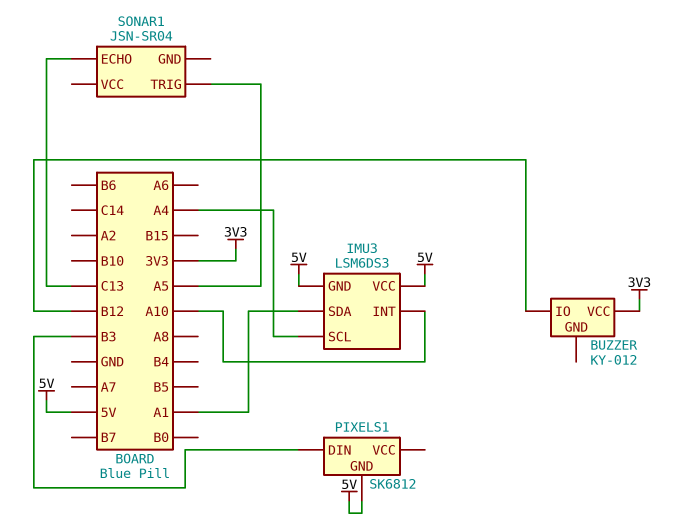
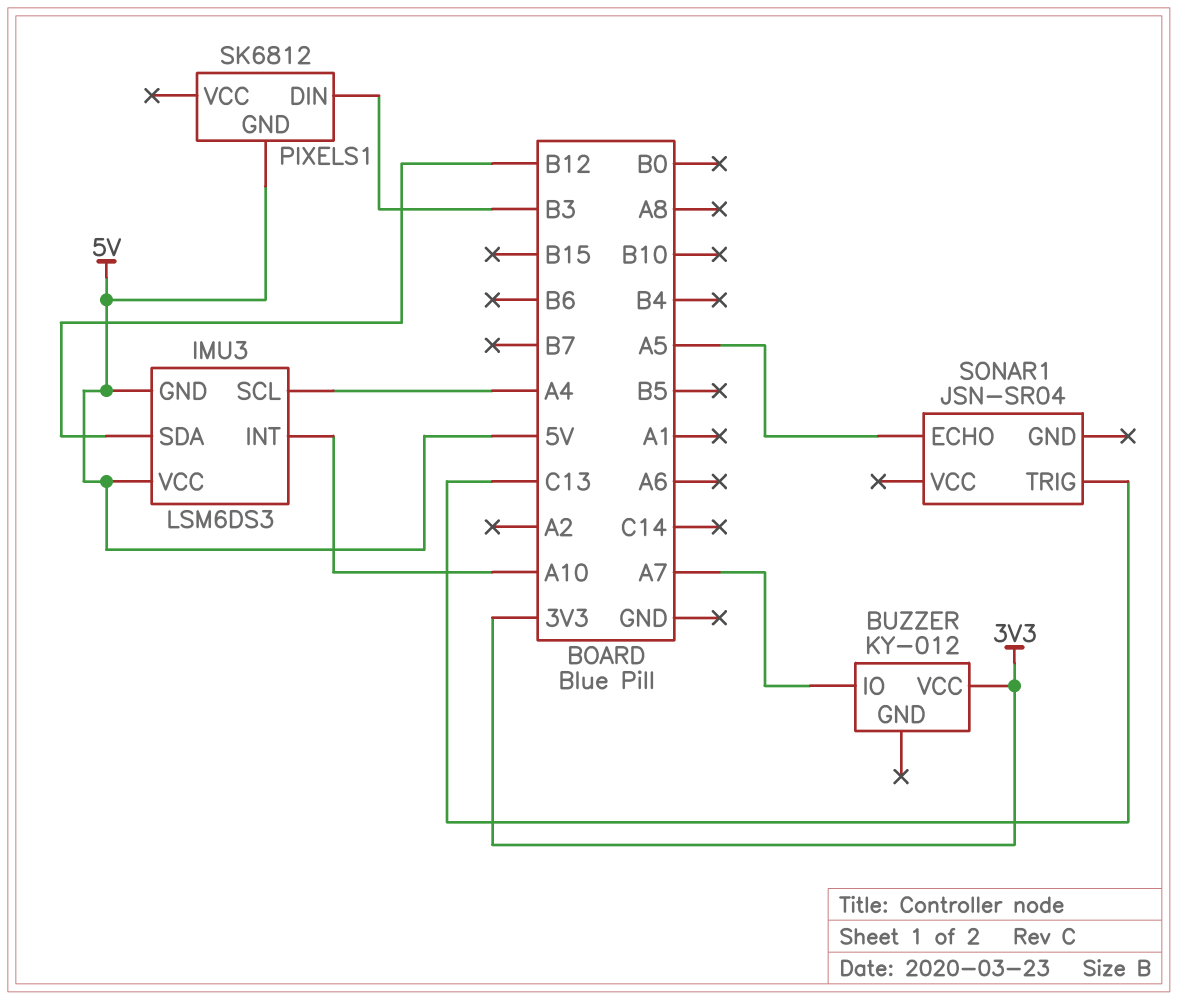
BUZZER pin IO: B12 -> A7
IMU3 pin SDA: A1 -> B12
SONAR1 pin ECHO: C13 -> A5
SONAR1 pin TRIG: A5 -> C13

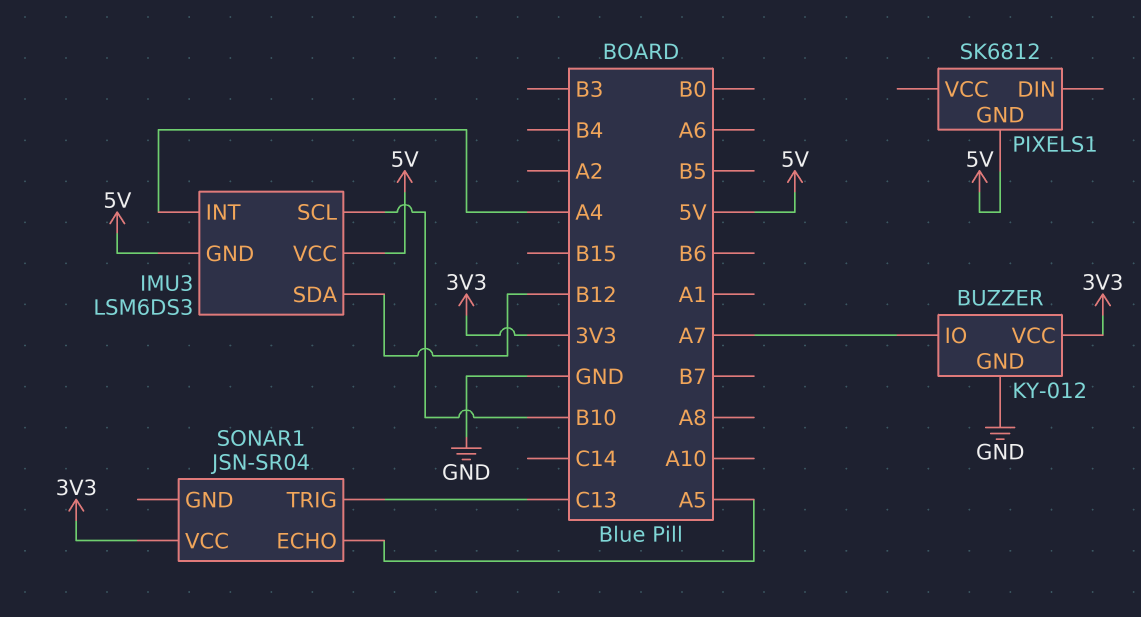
BUZZER pin GND: none -> GND
IMU3 pin INT: A10 -> A4
IMU3 pin SCL: A4 -> B10
PIXELS1 pin DIN: B3 -> none
SONAR1 pin VCC: none -> 3V3

